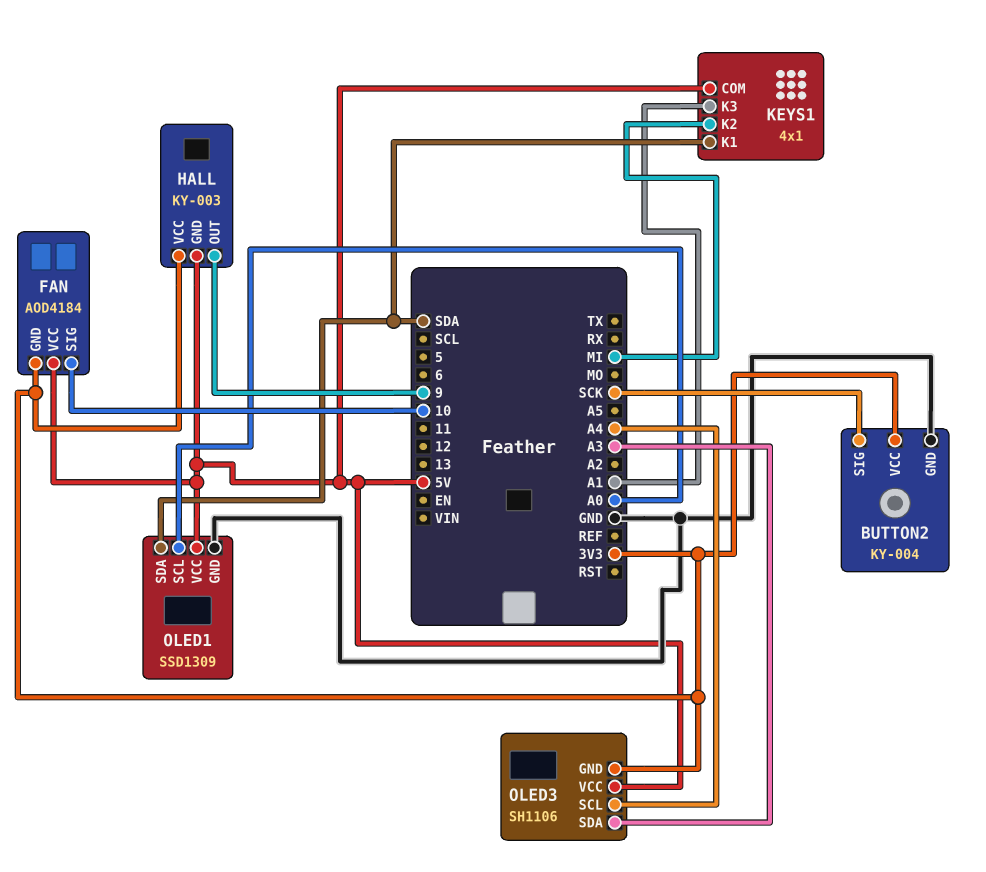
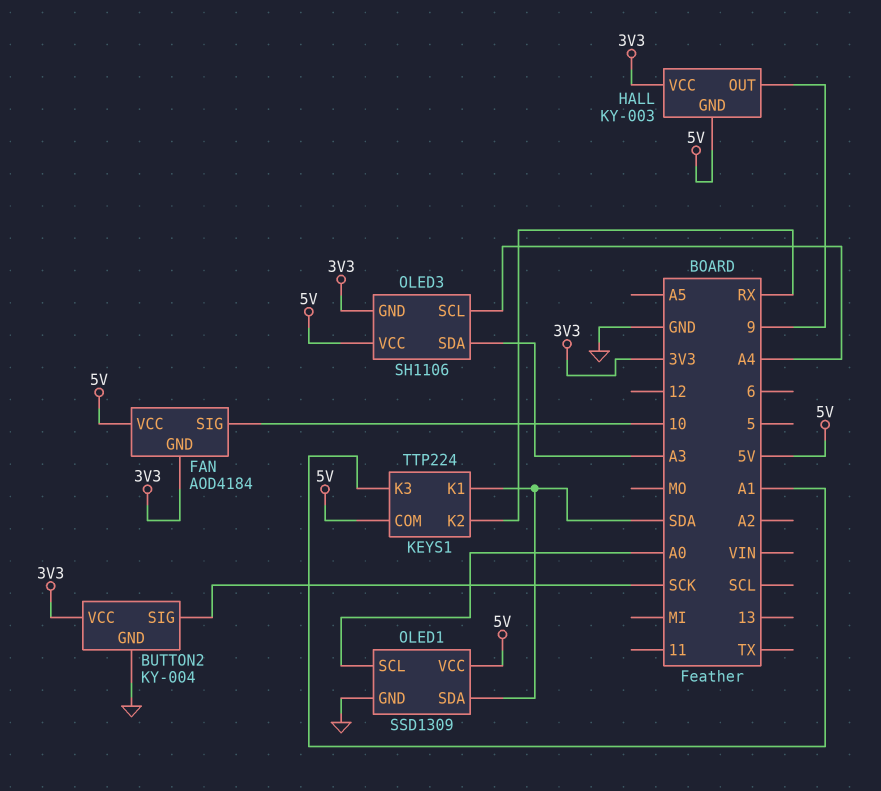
KEYS1: 4x1 -> TTP224
KEYS1 pin K2: MI -> RX

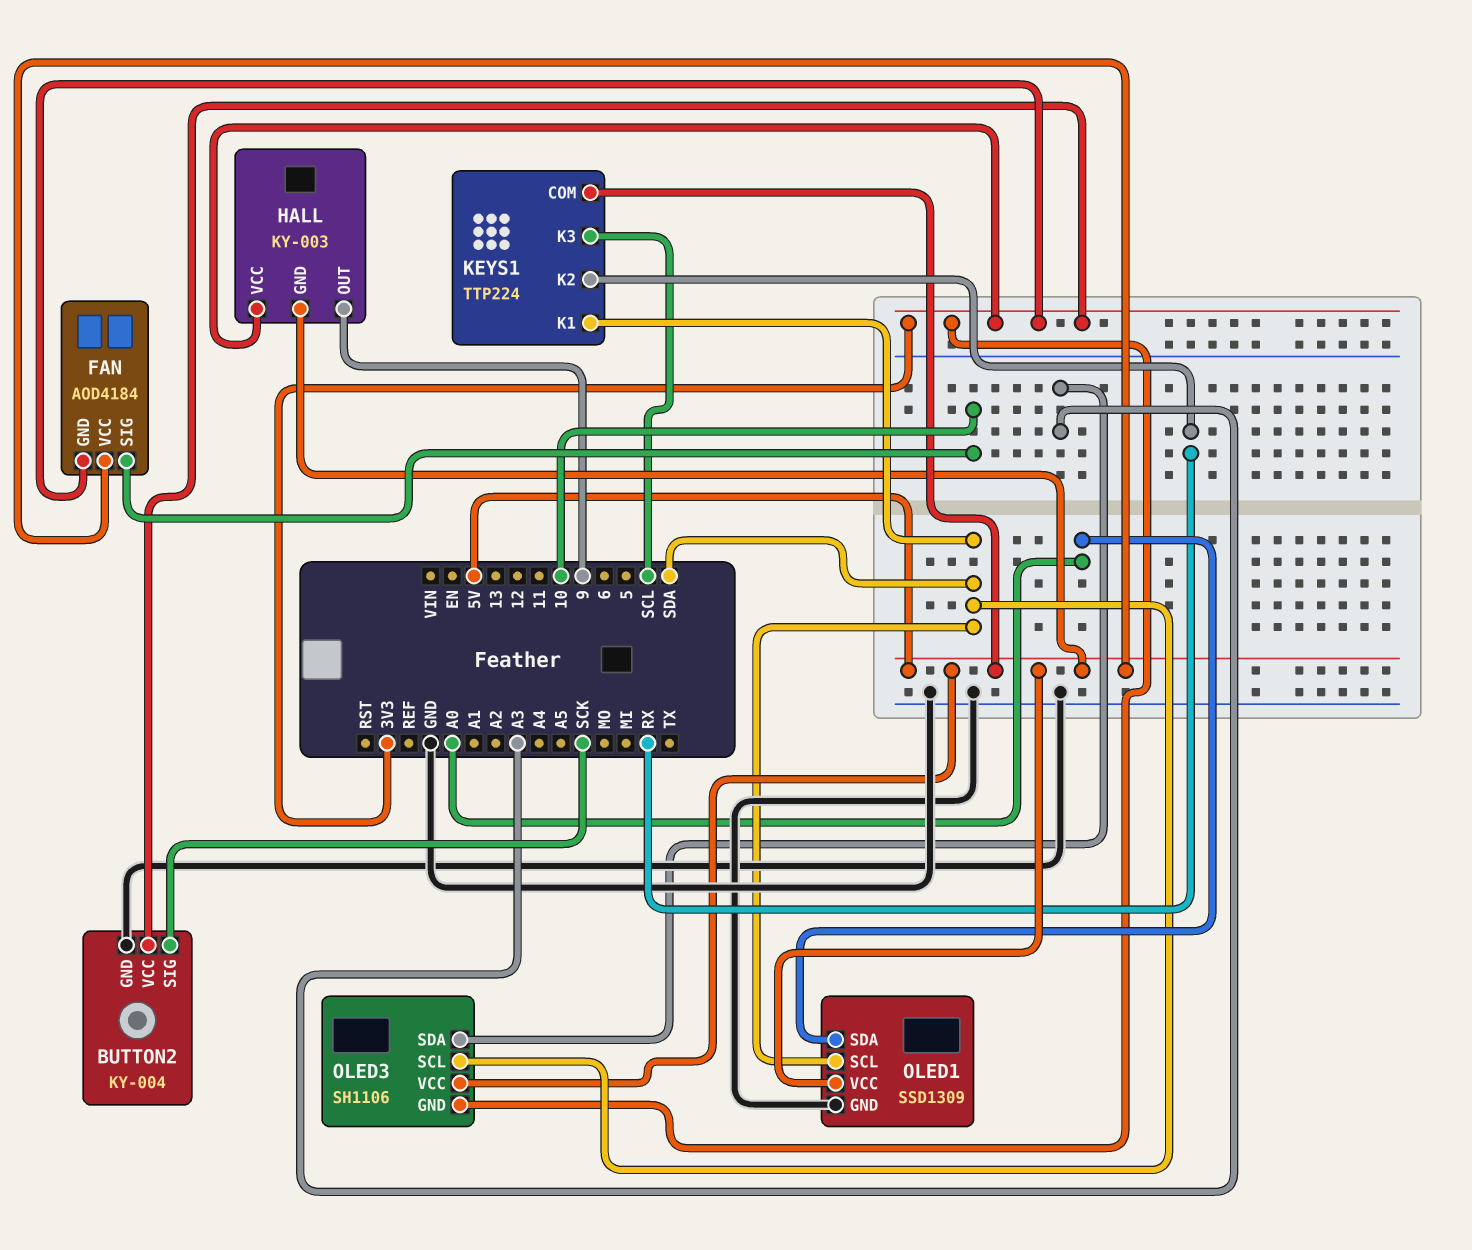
KEYS1 pin K3: A1 -> SCL
OLED1 pin SCL: A0 -> SDA
OLED1 pin SDA: SDA -> A0
OLED3 pin SCL: A4 -> SDA

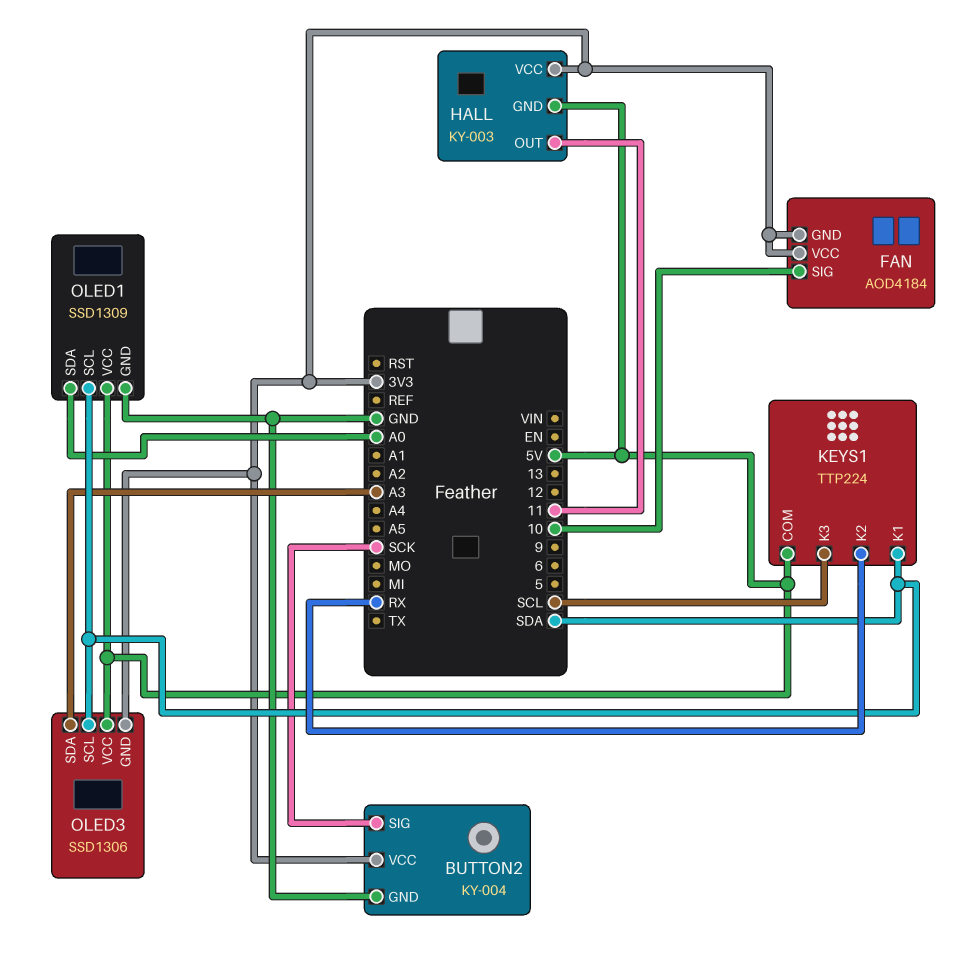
FAN pin VCC: 5V -> 3V3
HALL pin OUT: 9 -> 11
OLED3: SH1106 -> SSD1306

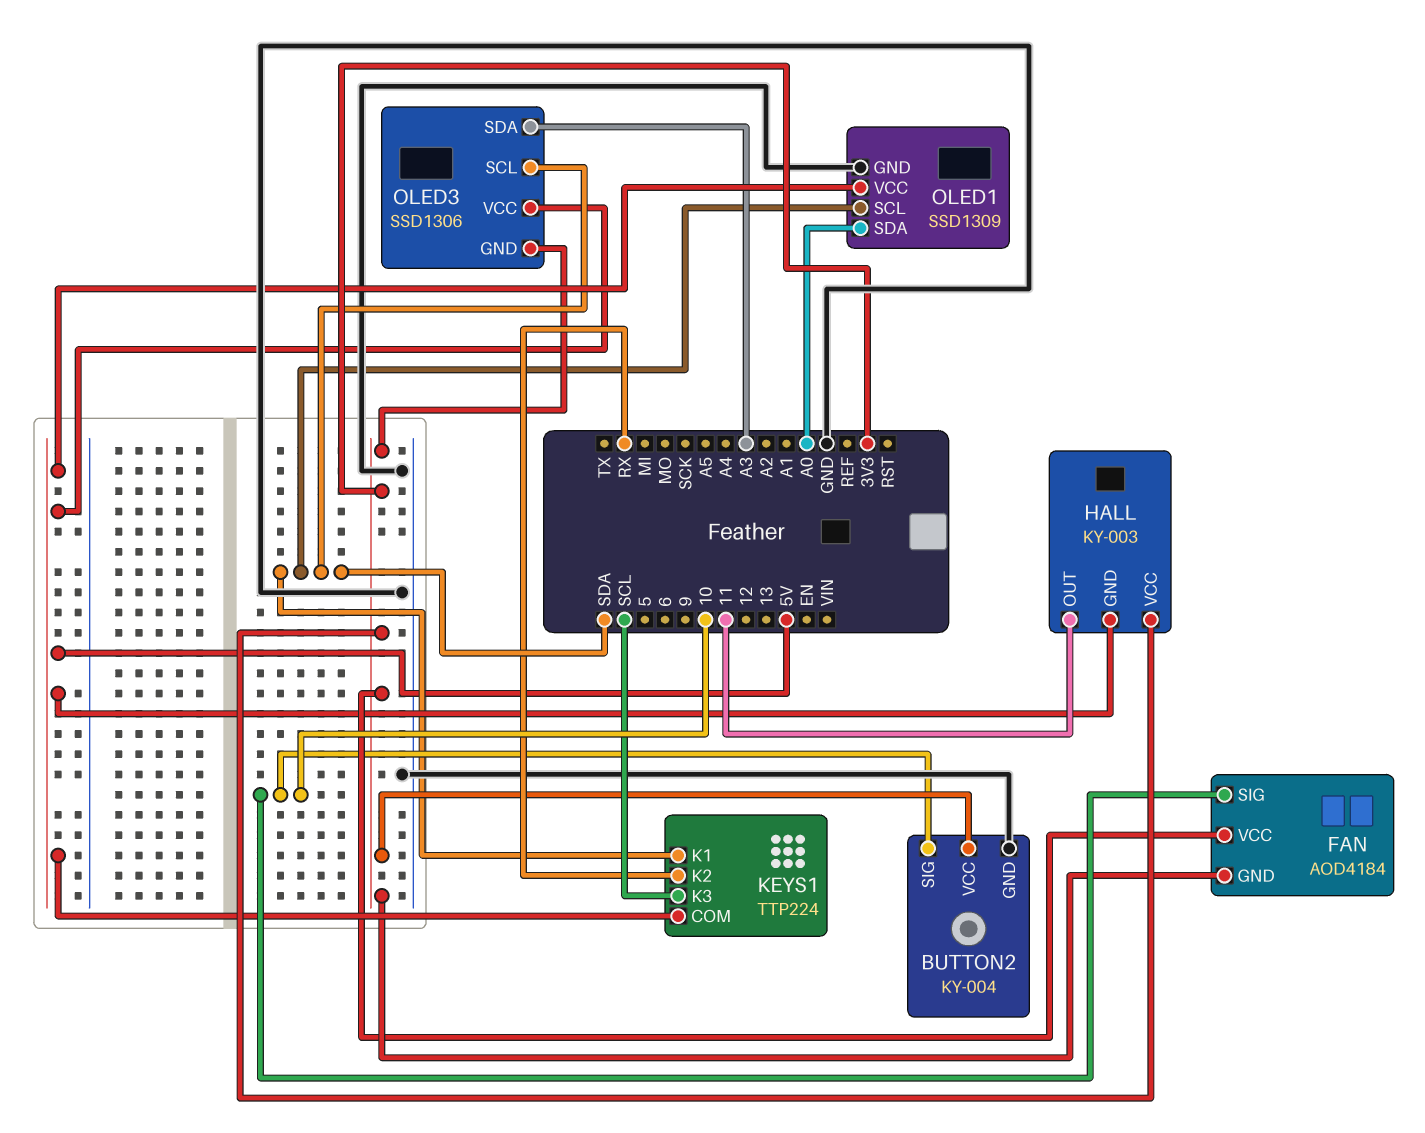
BUTTON2 pin SIG: SCK -> 10

